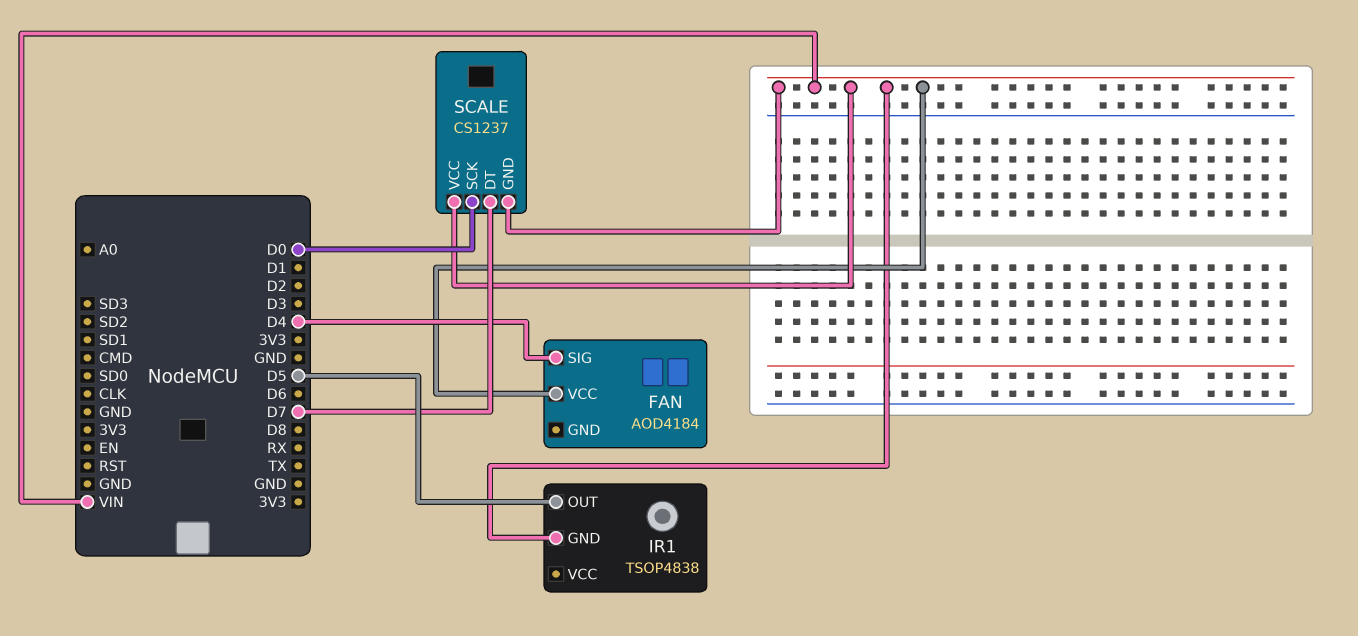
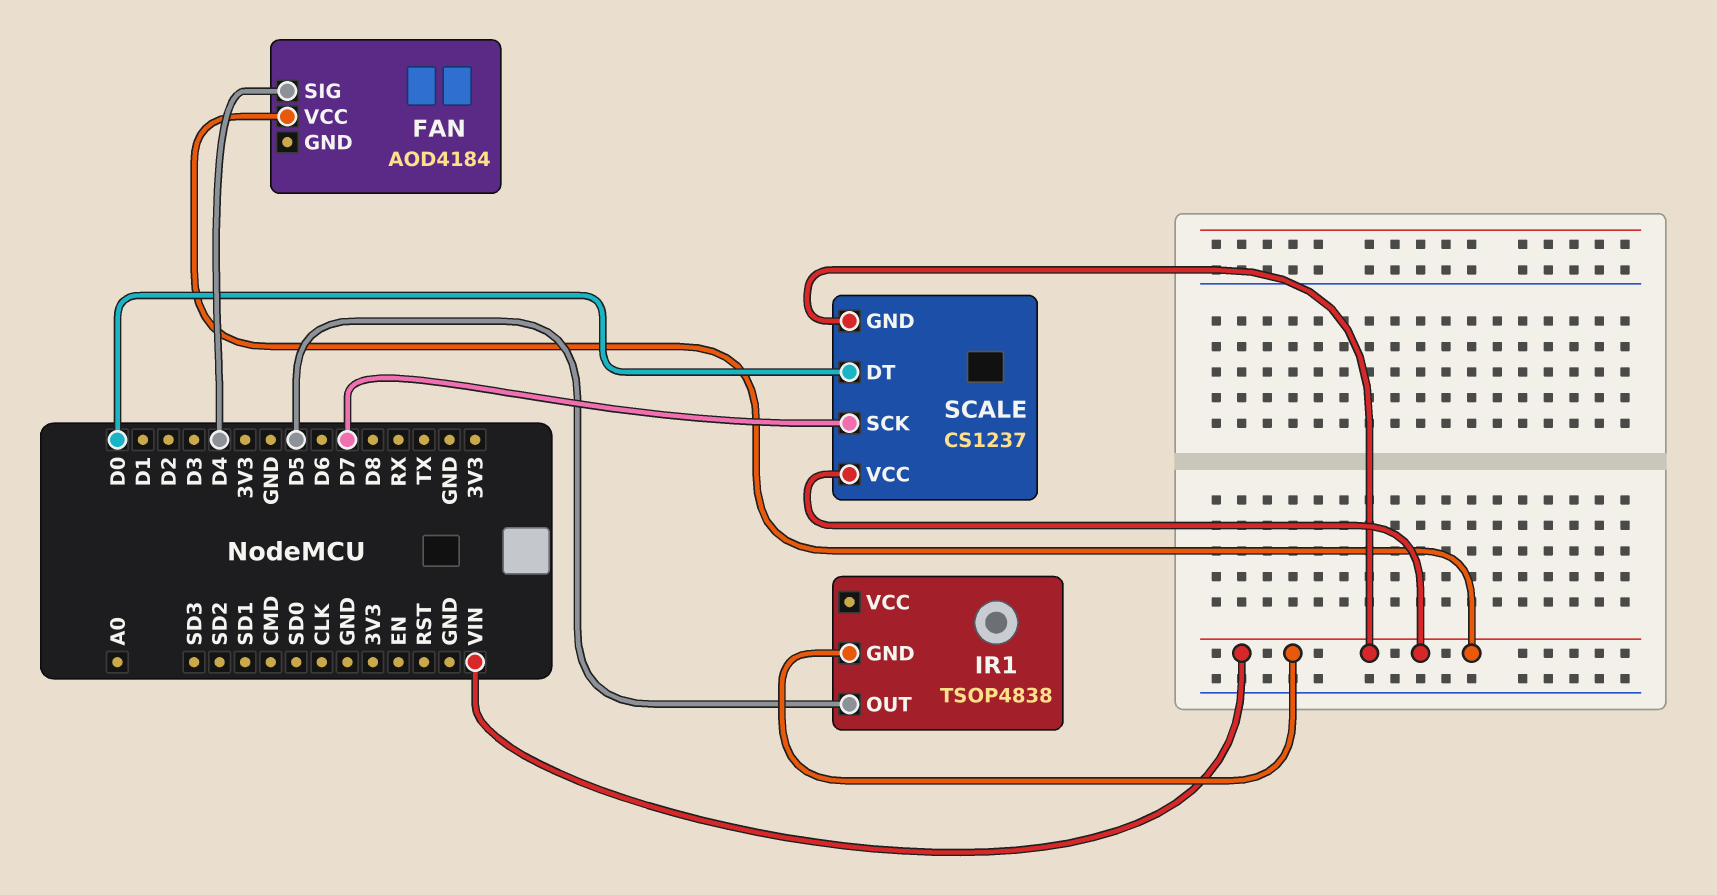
SCALE pin DT: D7 -> D0
SCALE pin SCK: D0 -> D7

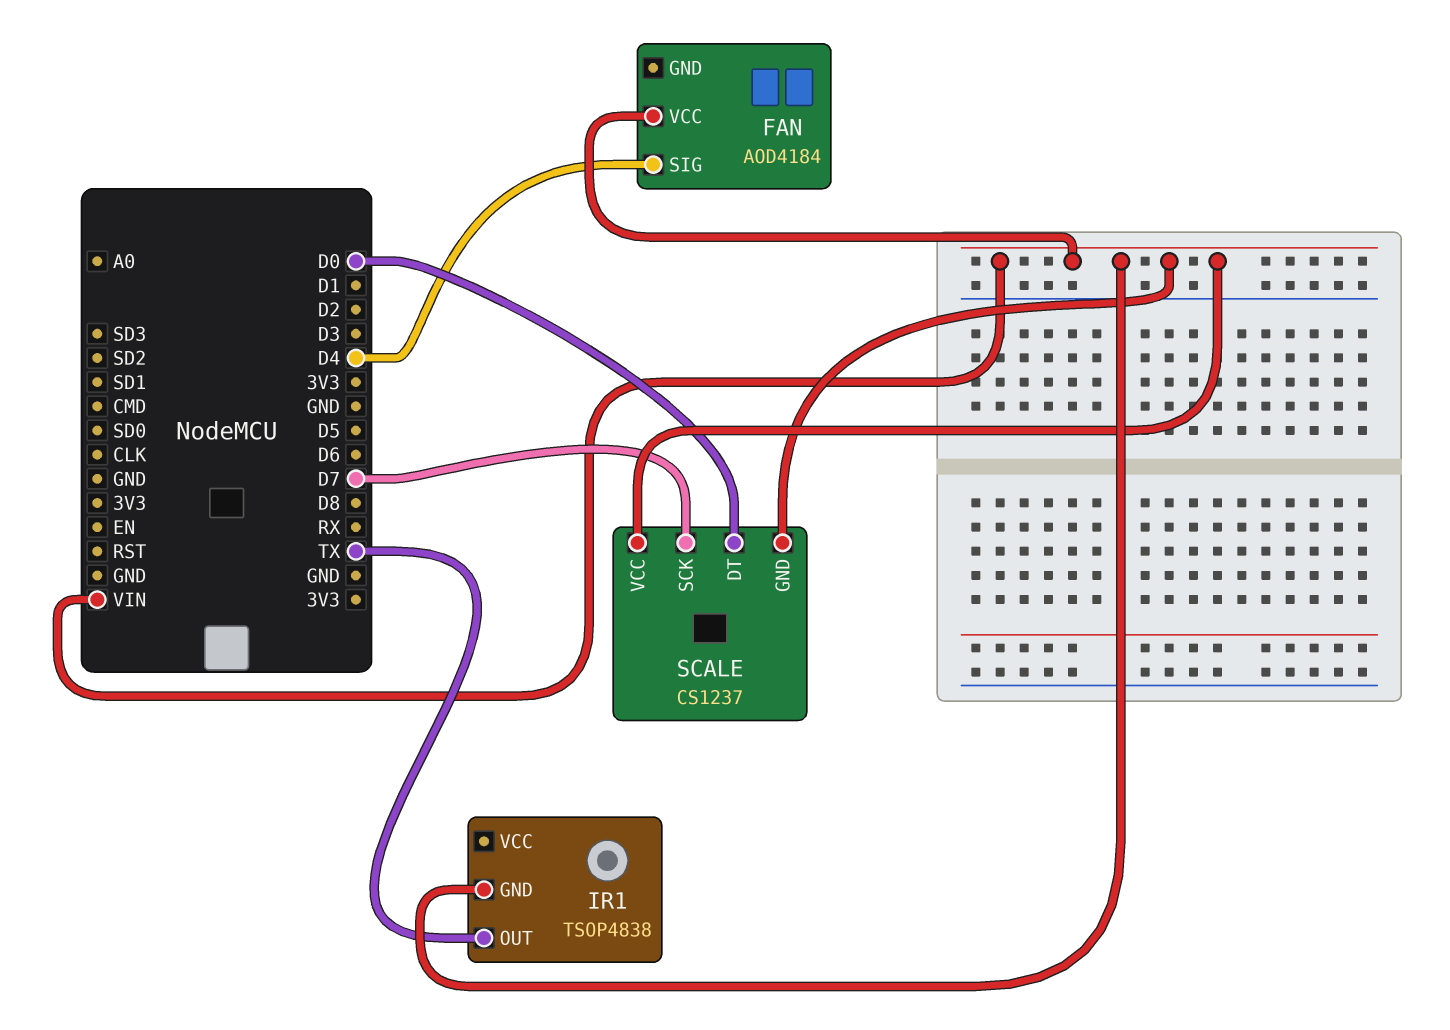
IR1 pin OUT: D5 -> TX

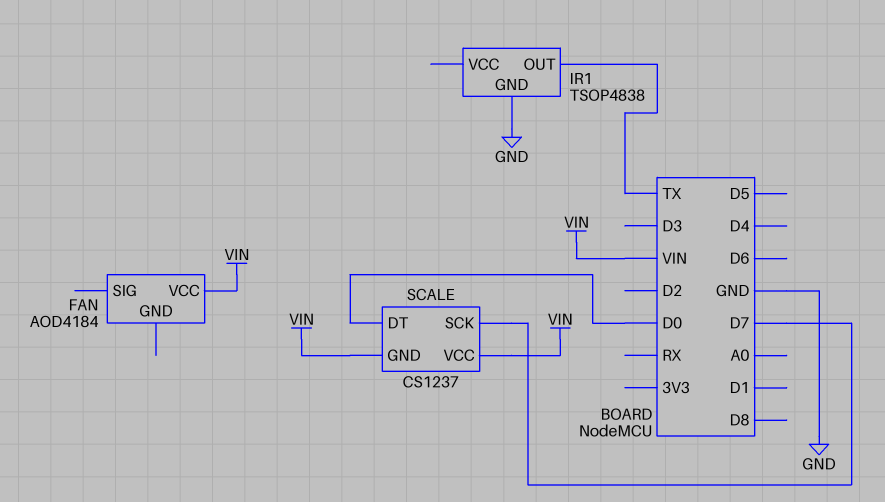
FAN pin SIG: D4 -> none
IR1 pin GND: VIN -> GND

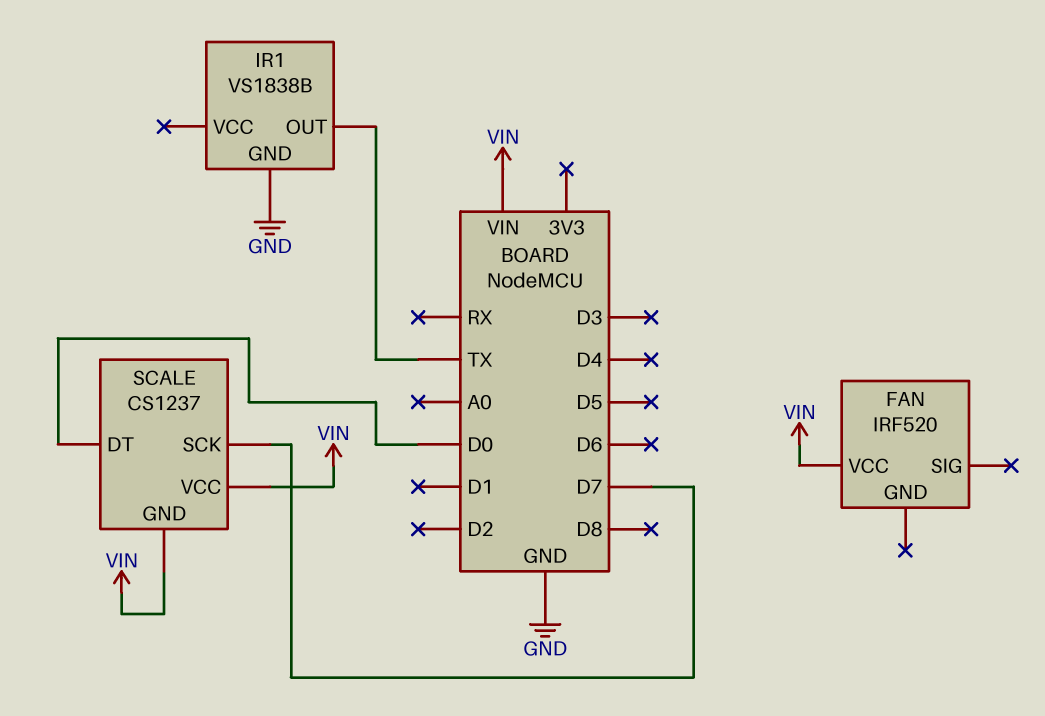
FAN: AOD4184 -> IRF520
IR1: TSOP4838 -> VS1838B

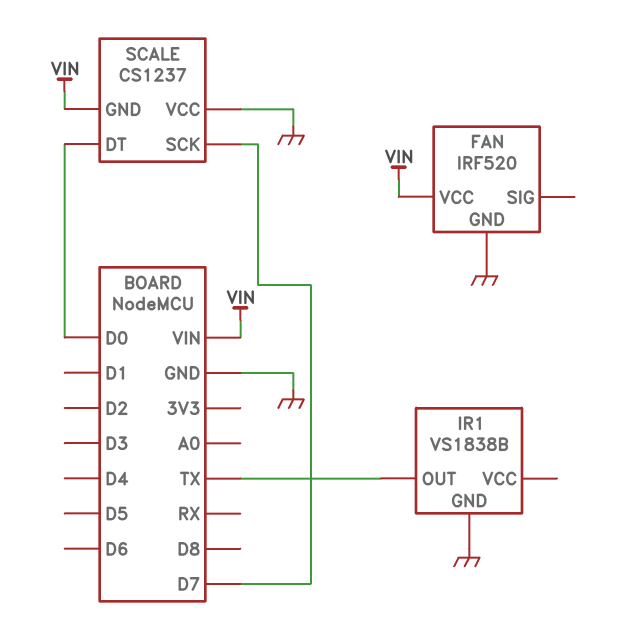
FAN pin GND: none -> GND
SCALE pin VCC: VIN -> GND

